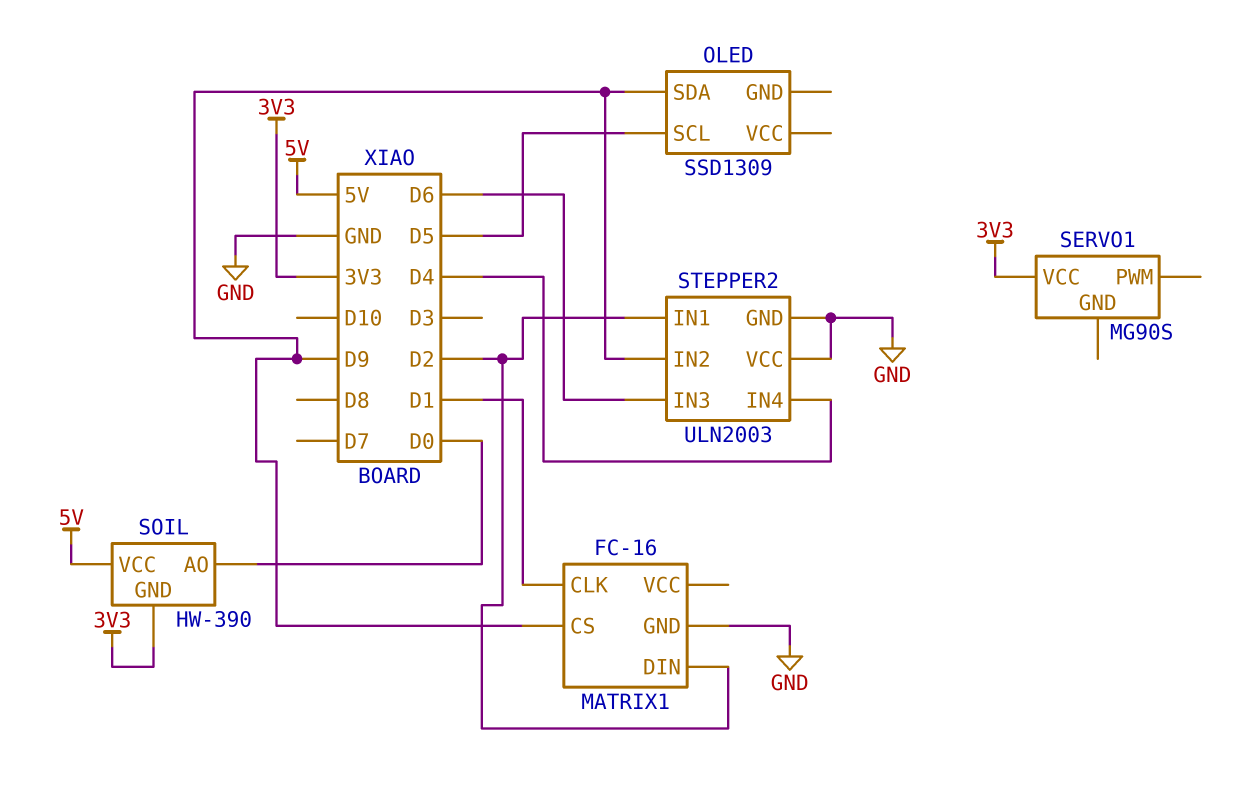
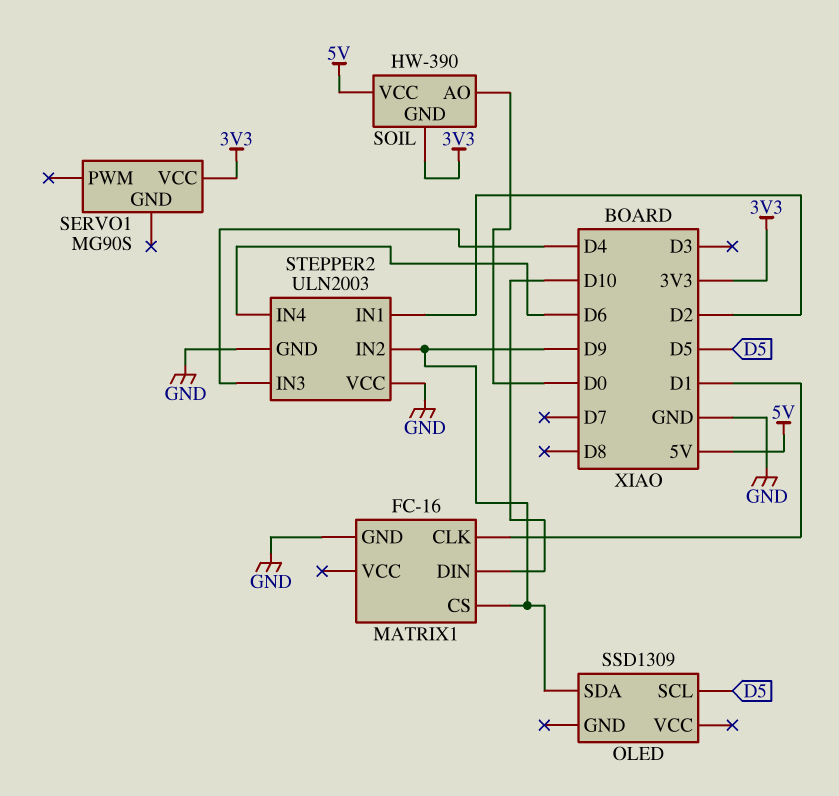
MATRIX1 pin DIN: D2 -> D10
STEPPER2 pin IN3: D6 -> D4
STEPPER2 pin IN4: D4 -> D6

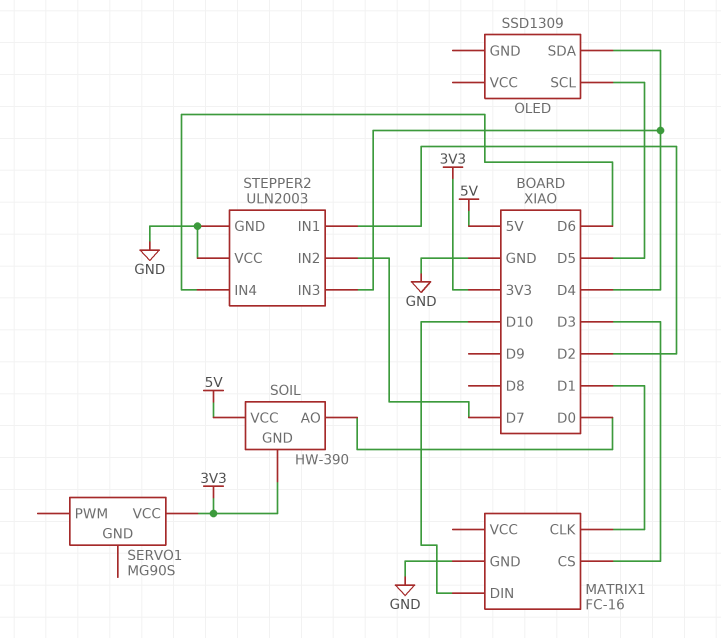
MATRIX1 pin CS: D9 -> D3
OLED pin SDA: D9 -> D4
STEPPER2 pin IN2: D9 -> D7

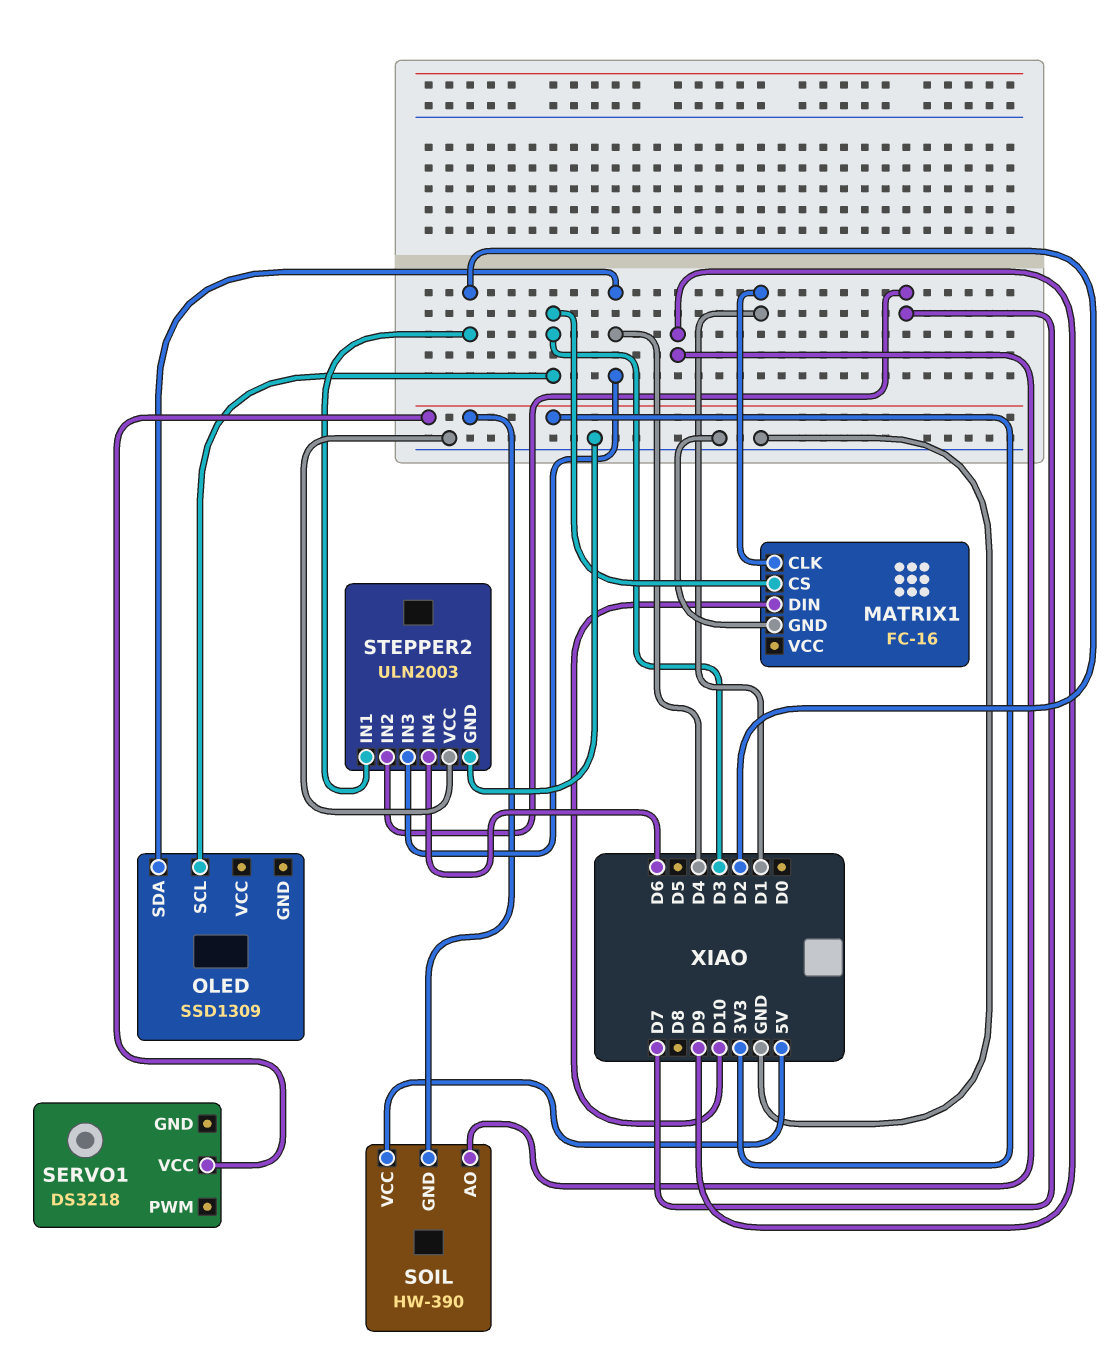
OLED pin SCL: D5 -> D3
SERVO1: MG90S -> DS3218
SOIL pin AO: D0 -> D9

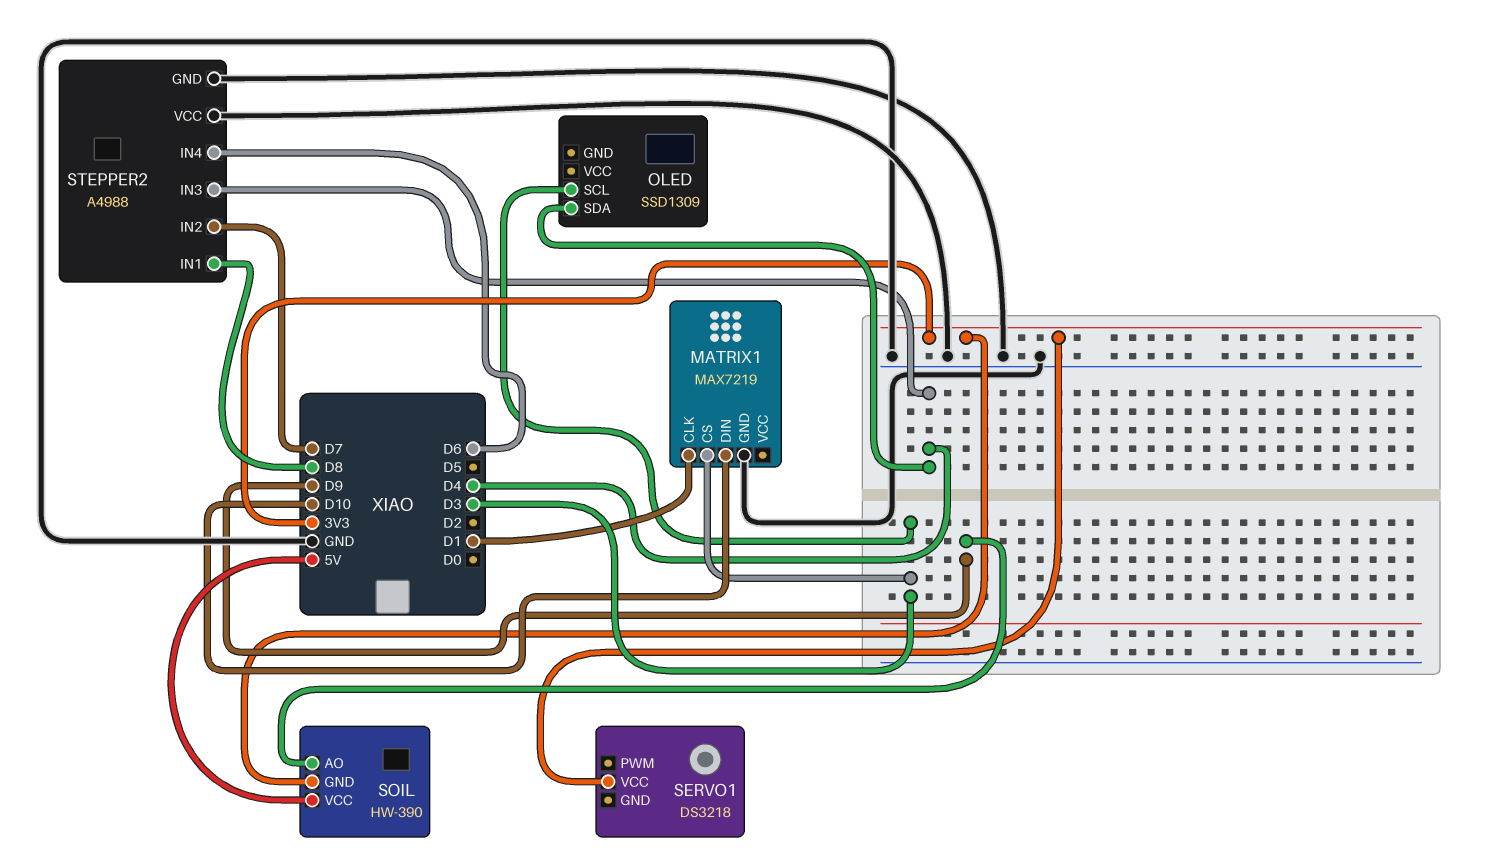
MATRIX1: FC-16 -> MAX7219
STEPPER2: ULN2003 -> A4988
STEPPER2 pin IN1: D2 -> D8

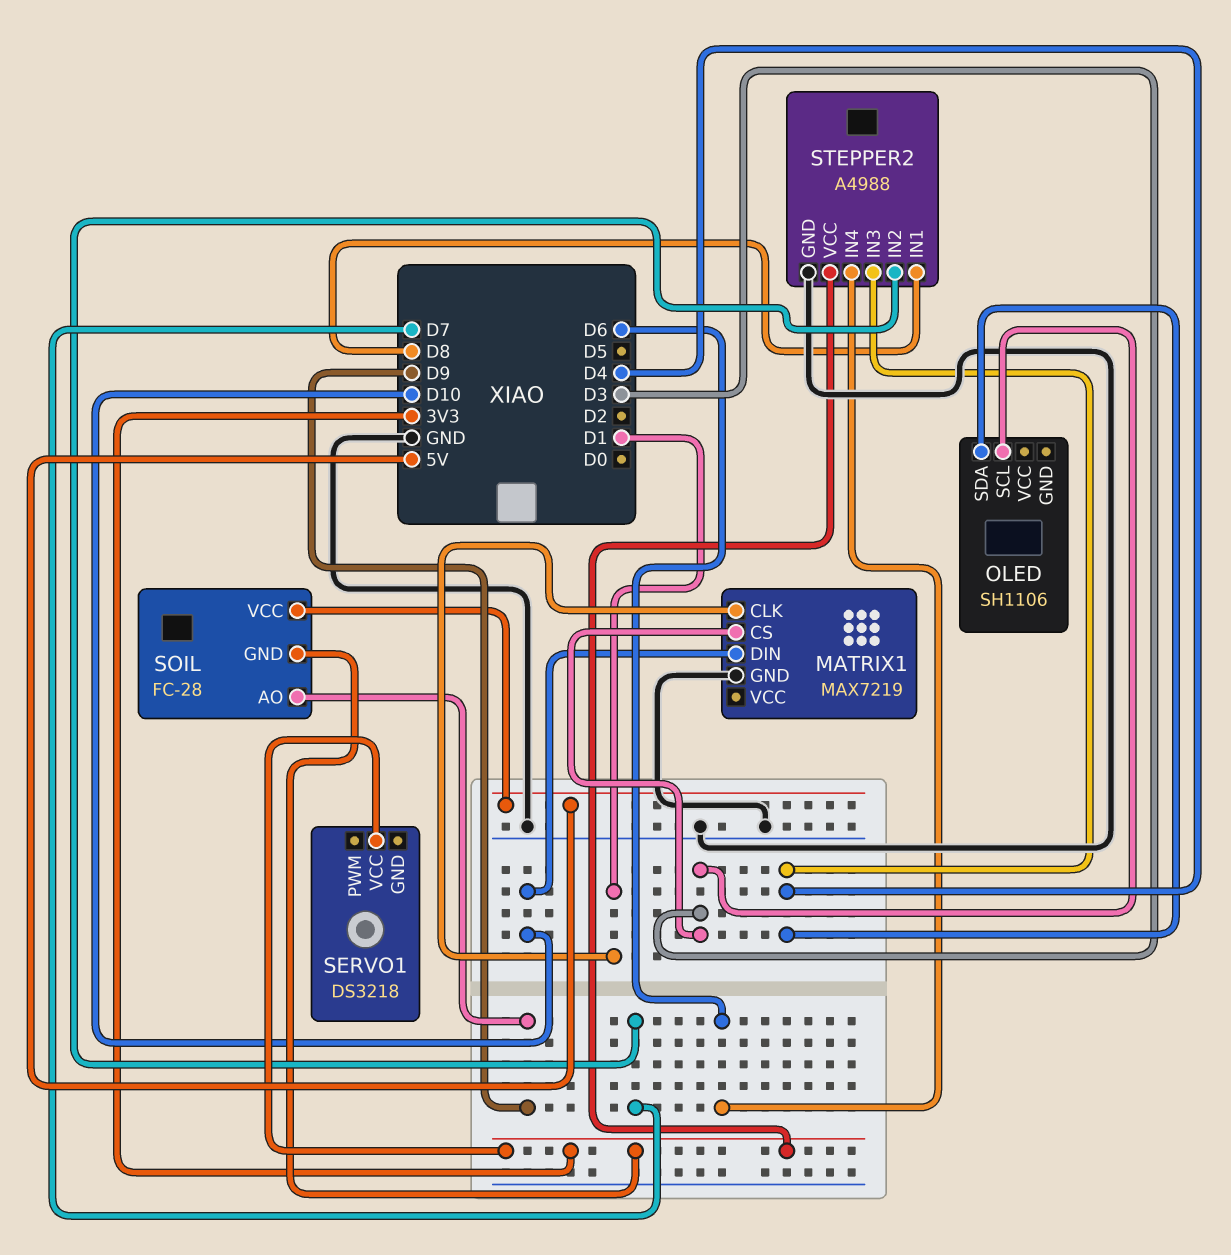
OLED: SSD1309 -> SH1106
SOIL: HW-390 -> FC-28
STEPPER2 pin VCC: GND -> 3V3

